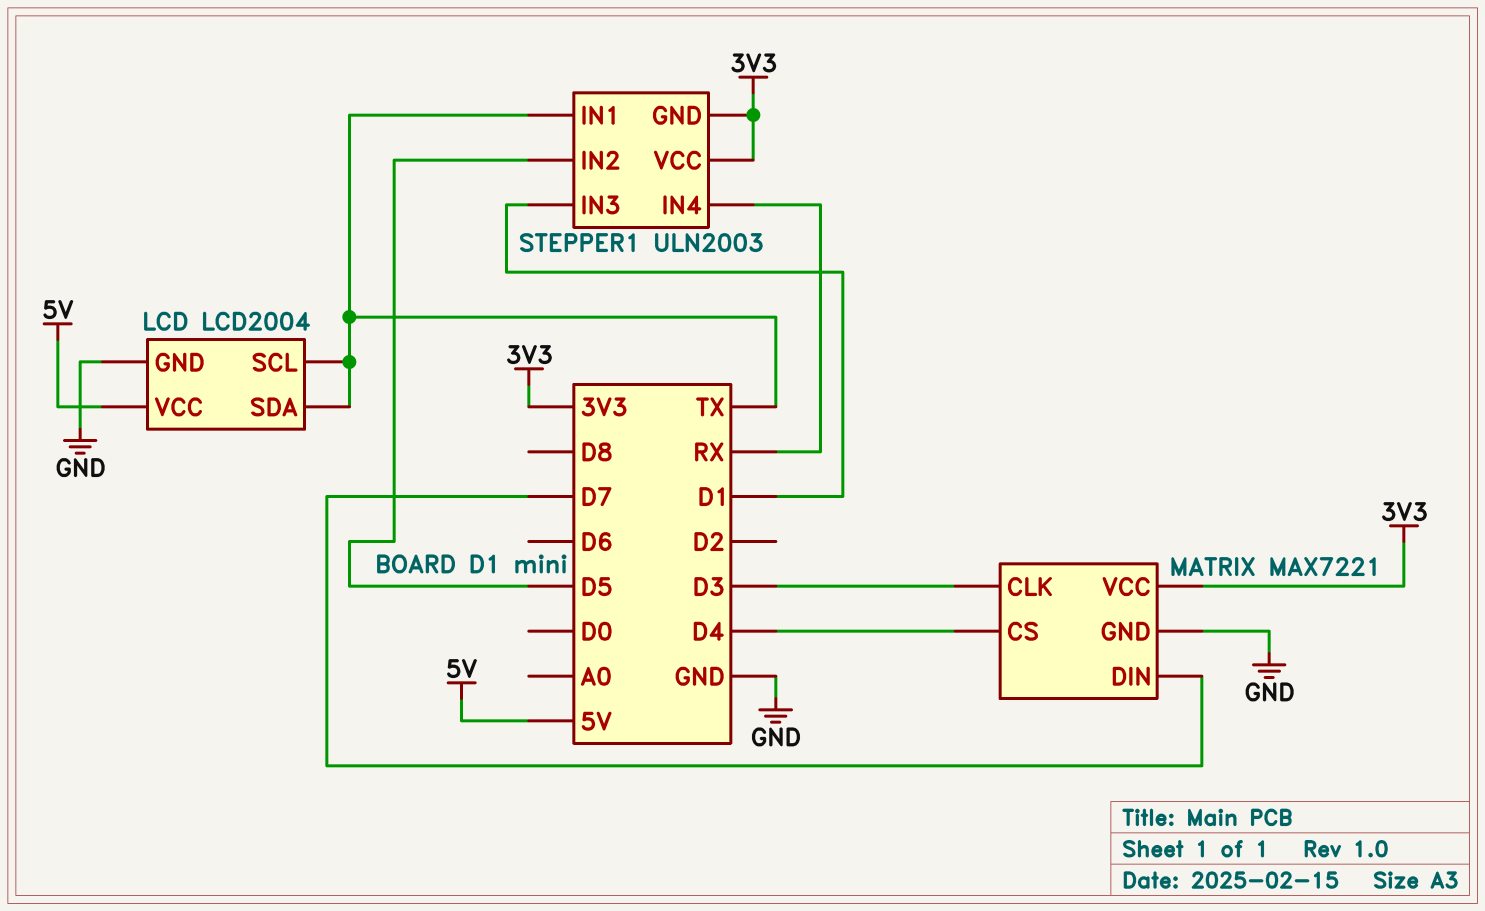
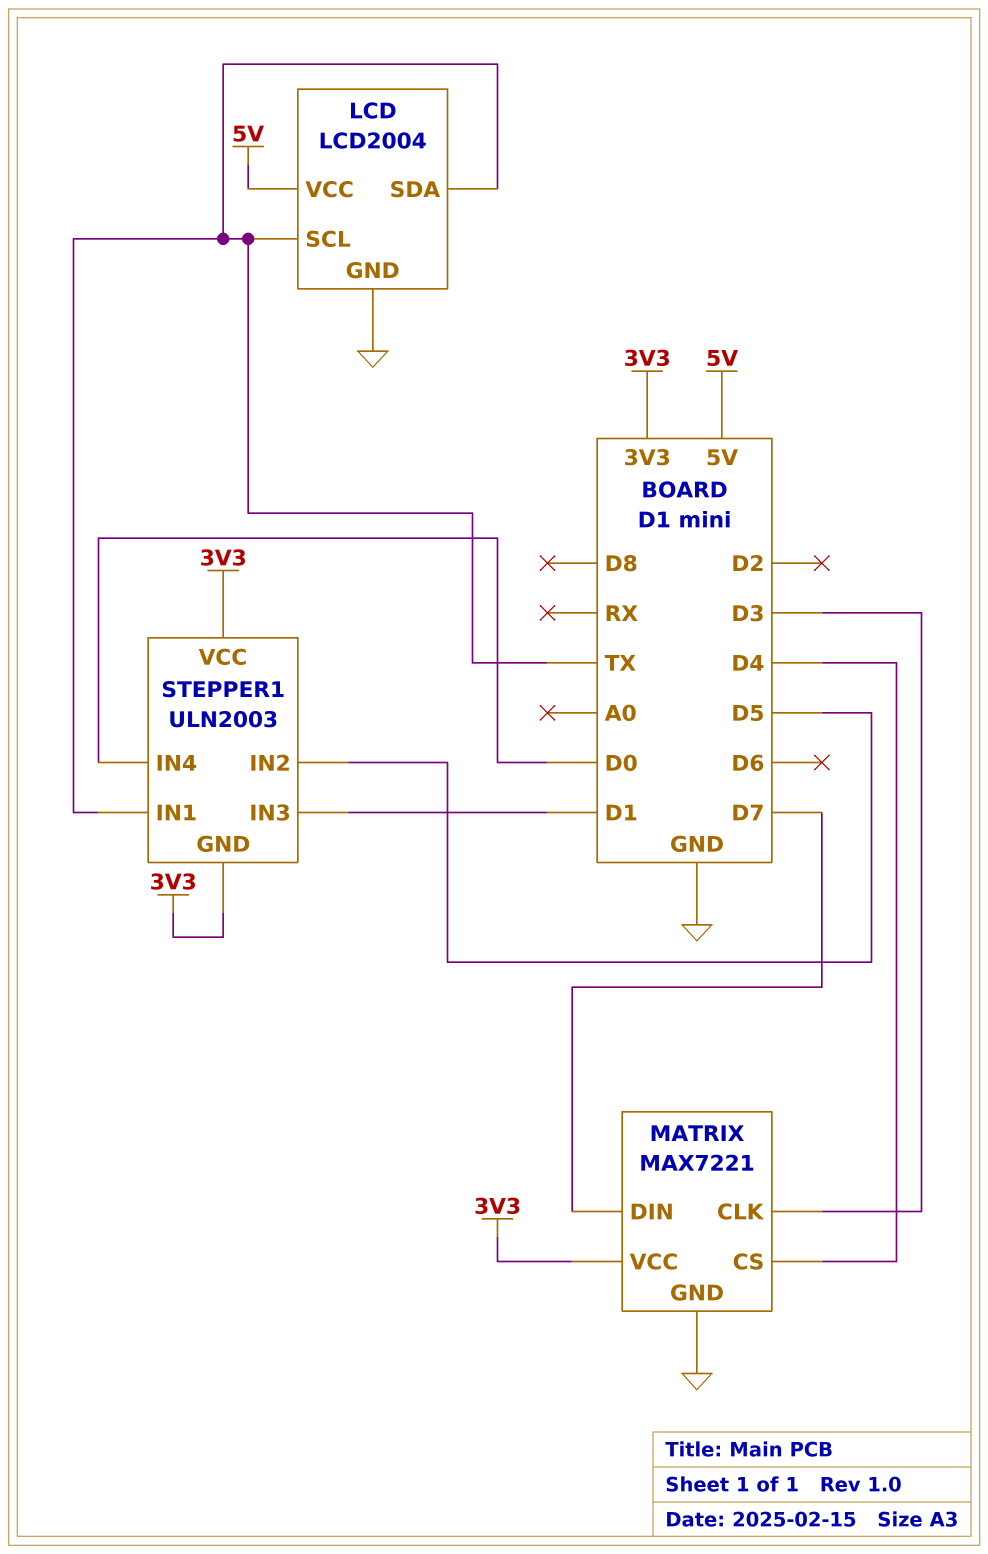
STEPPER1 pin IN4: RX -> D0

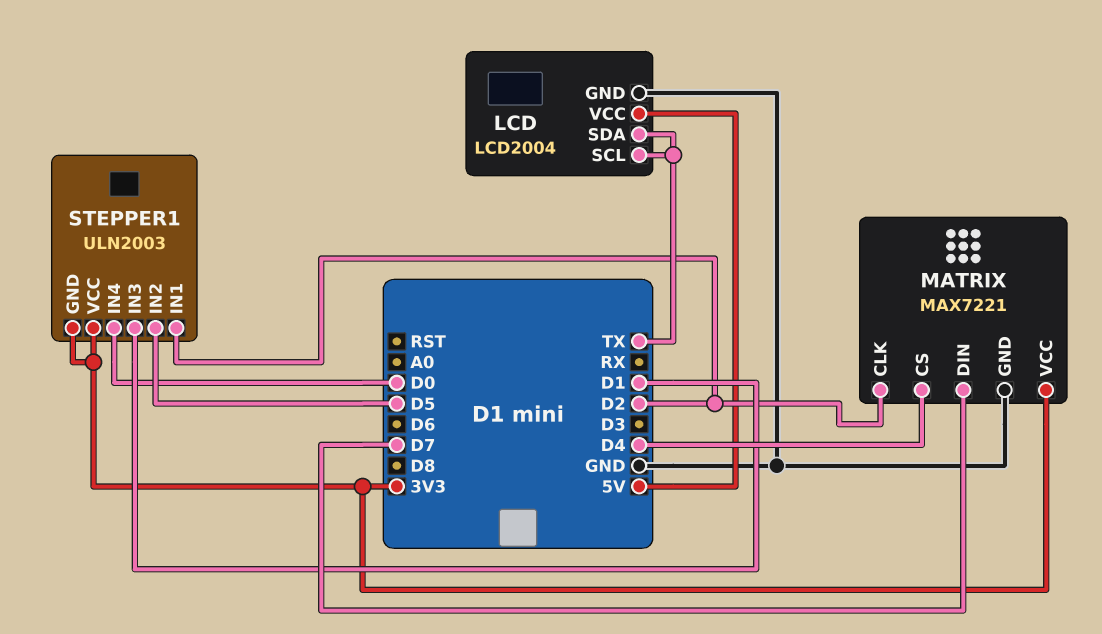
MATRIX pin CLK: D3 -> D2
STEPPER1 pin IN1: TX -> D2

